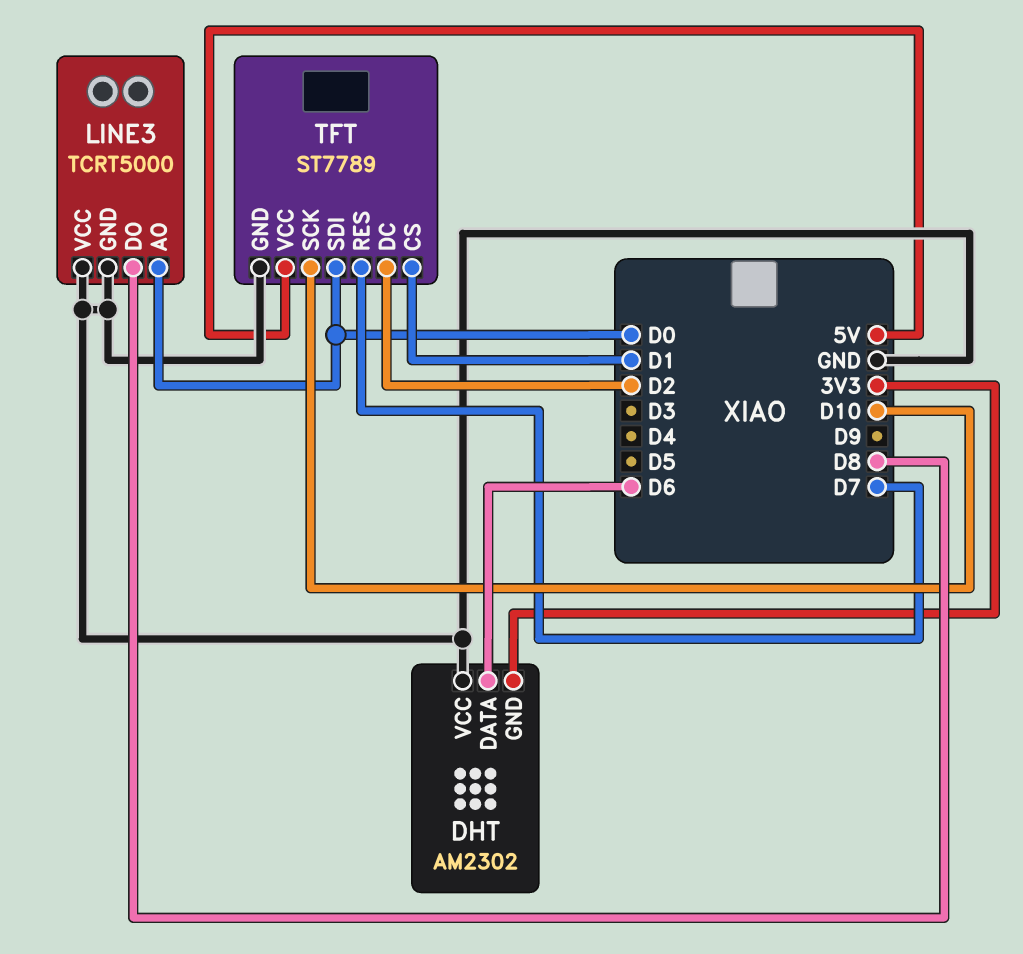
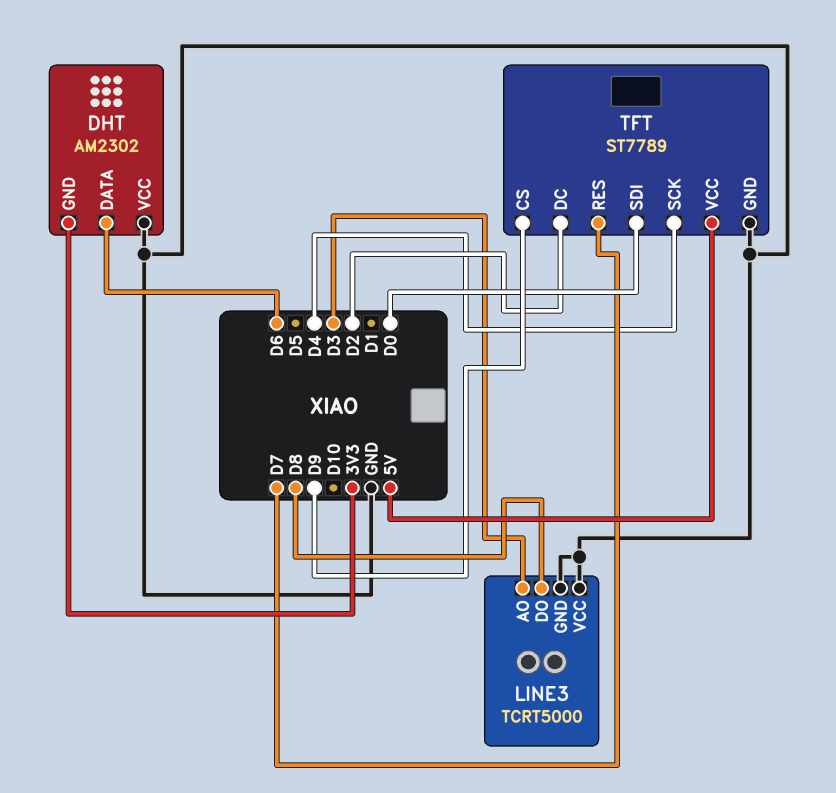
LINE3 pin AO: D0 -> D3
TFT pin CS: D1 -> D9
TFT pin SCK: D10 -> D4

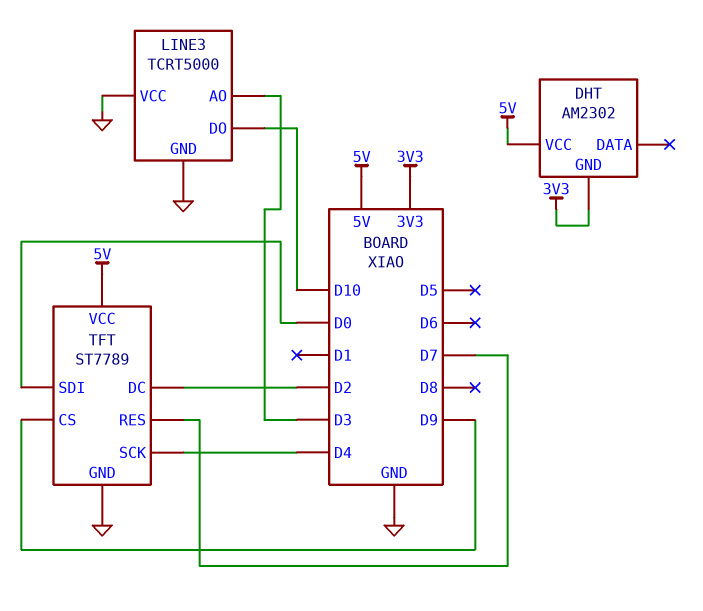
DHT pin DATA: D6 -> none
DHT pin VCC: GND -> 5V
LINE3 pin DO: D8 -> D10

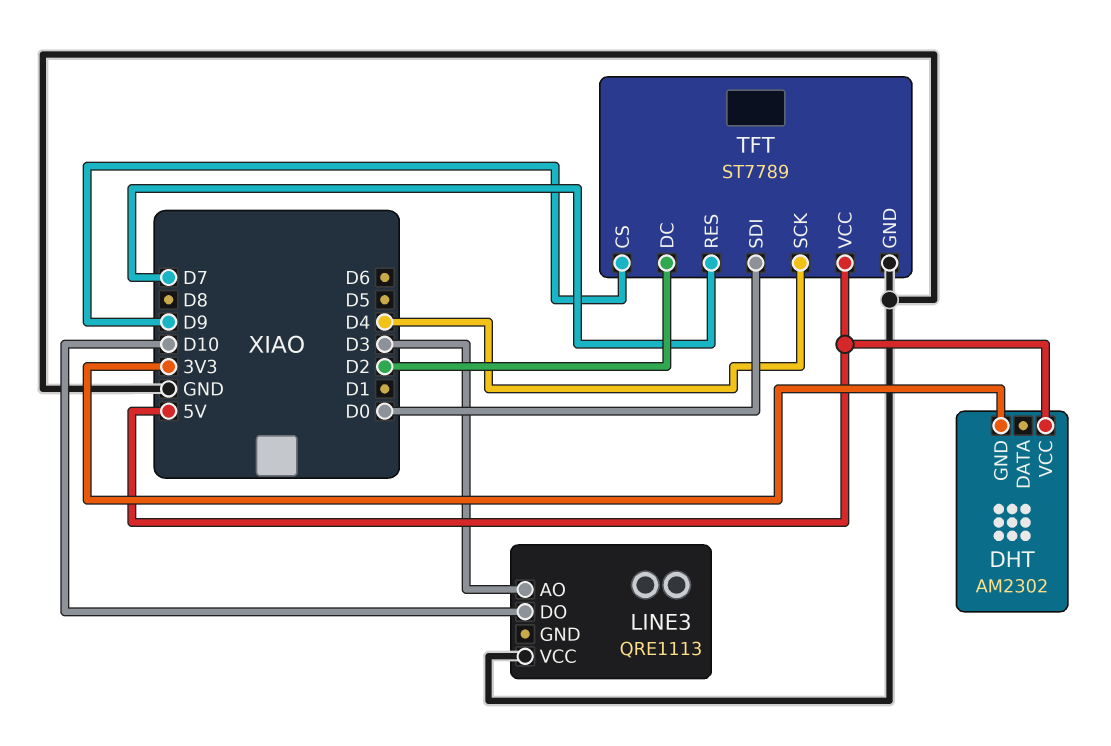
LINE3: TCRT5000 -> QRE1113
LINE3 pin GND: GND -> none

